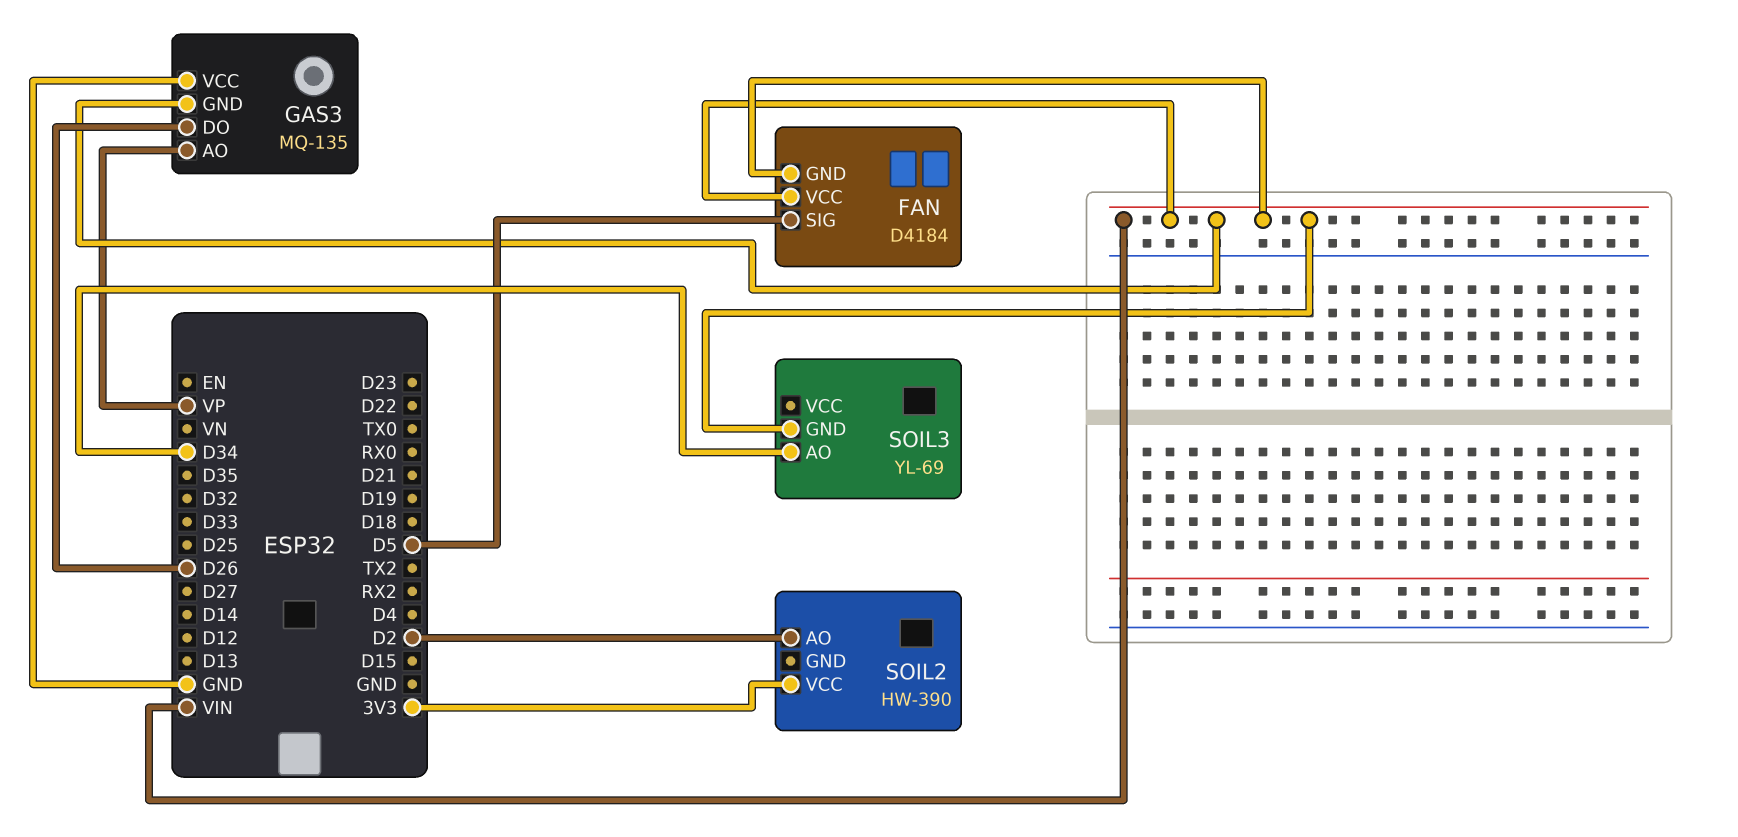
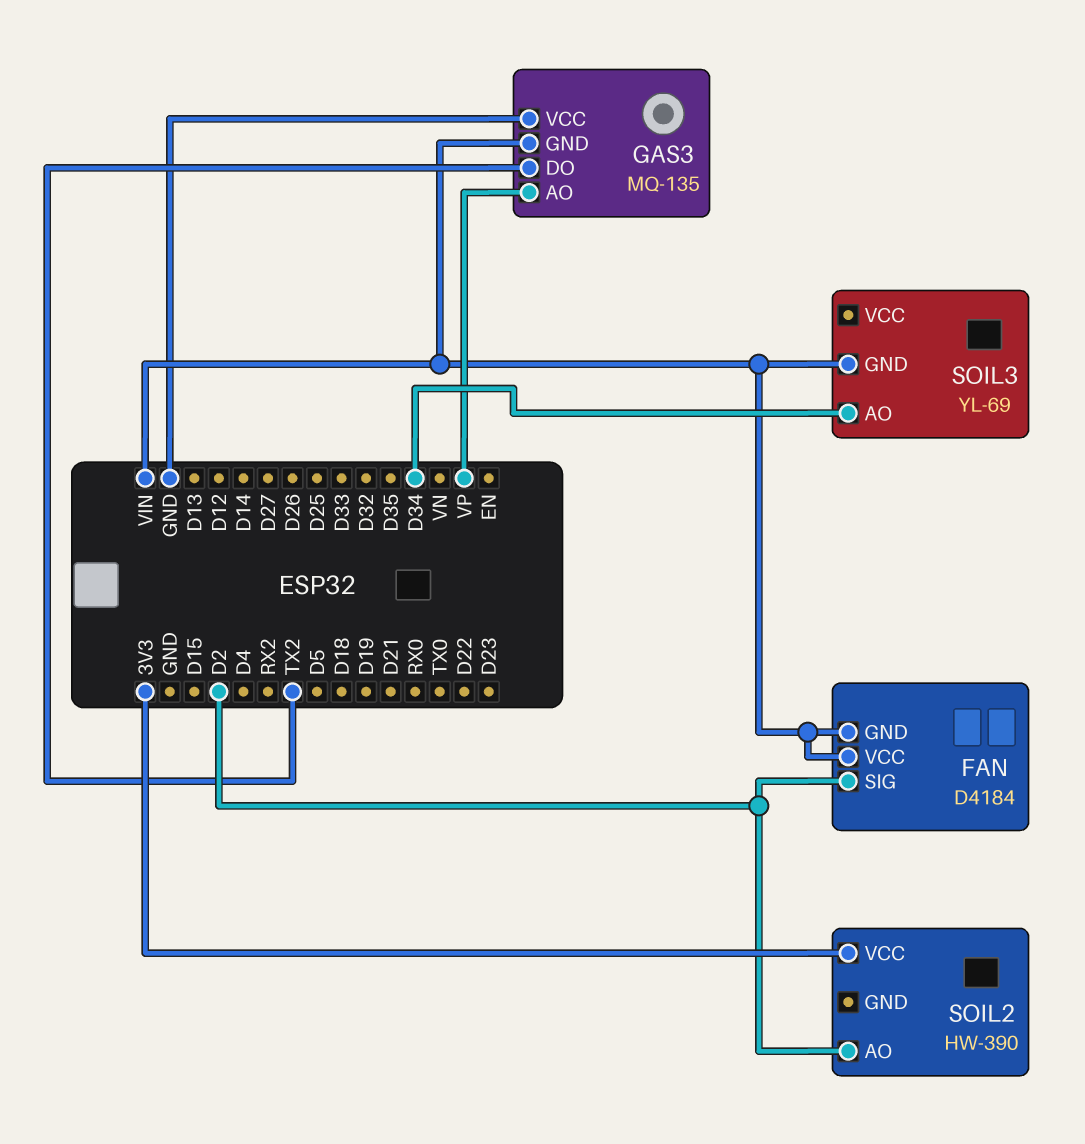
FAN pin SIG: D5 -> D2
GAS3 pin DO: D26 -> TX2

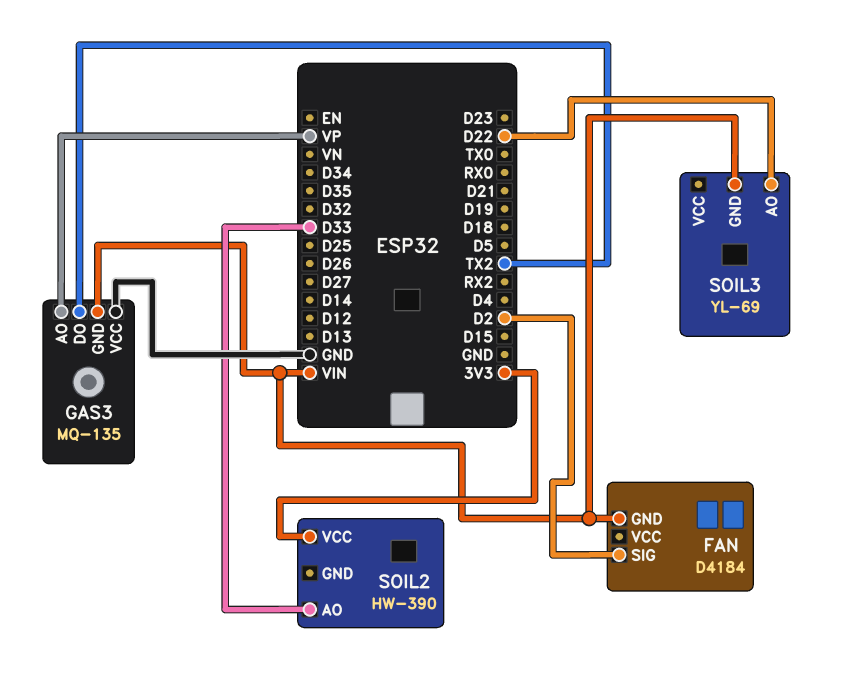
FAN pin VCC: VIN -> none
SOIL2 pin AO: D2 -> D33
SOIL3 pin AO: D34 -> D22

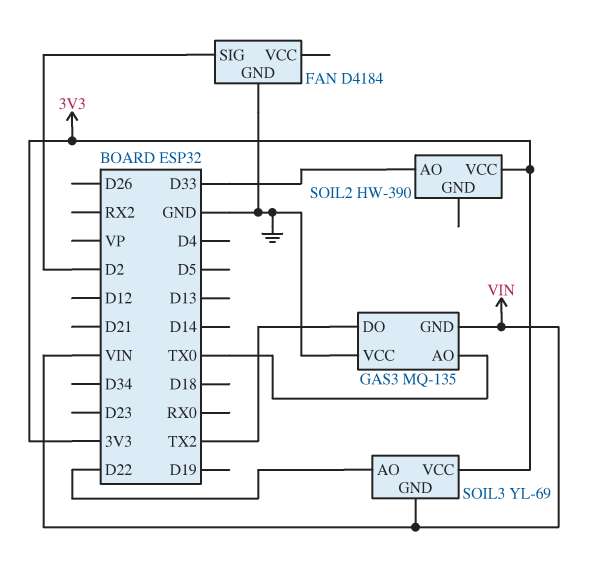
FAN pin GND: VIN -> GND
GAS3 pin AO: VP -> TX0
SOIL3 pin VCC: none -> 3V3

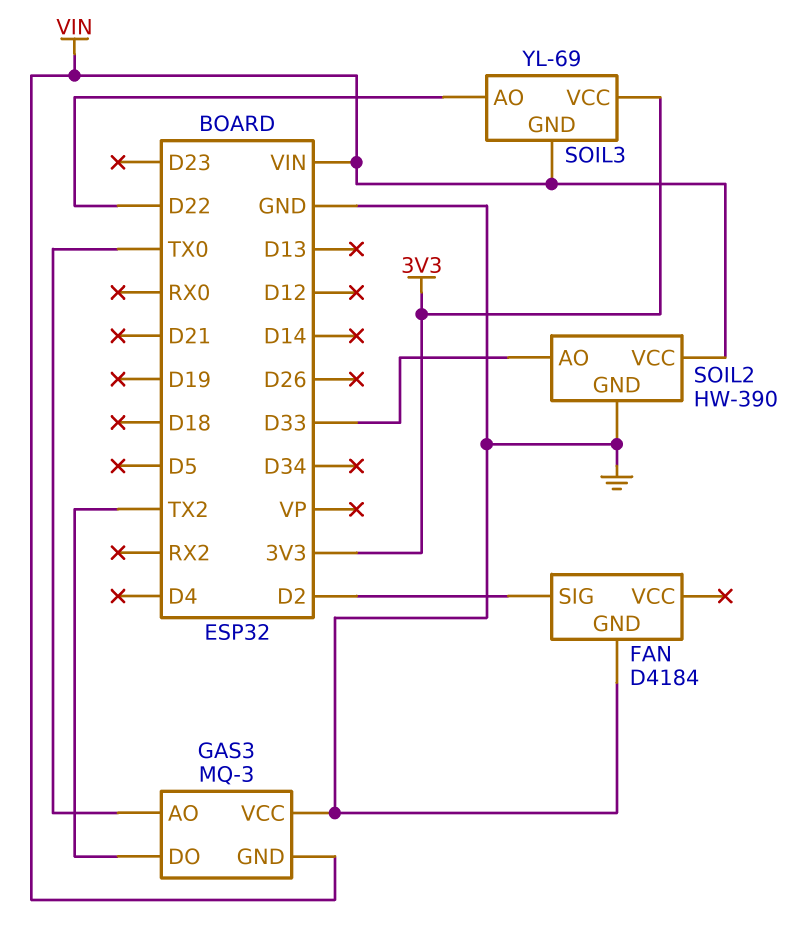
GAS3: MQ-135 -> MQ-3
SOIL2 pin GND: none -> GND
SOIL2 pin VCC: 3V3 -> VIN

